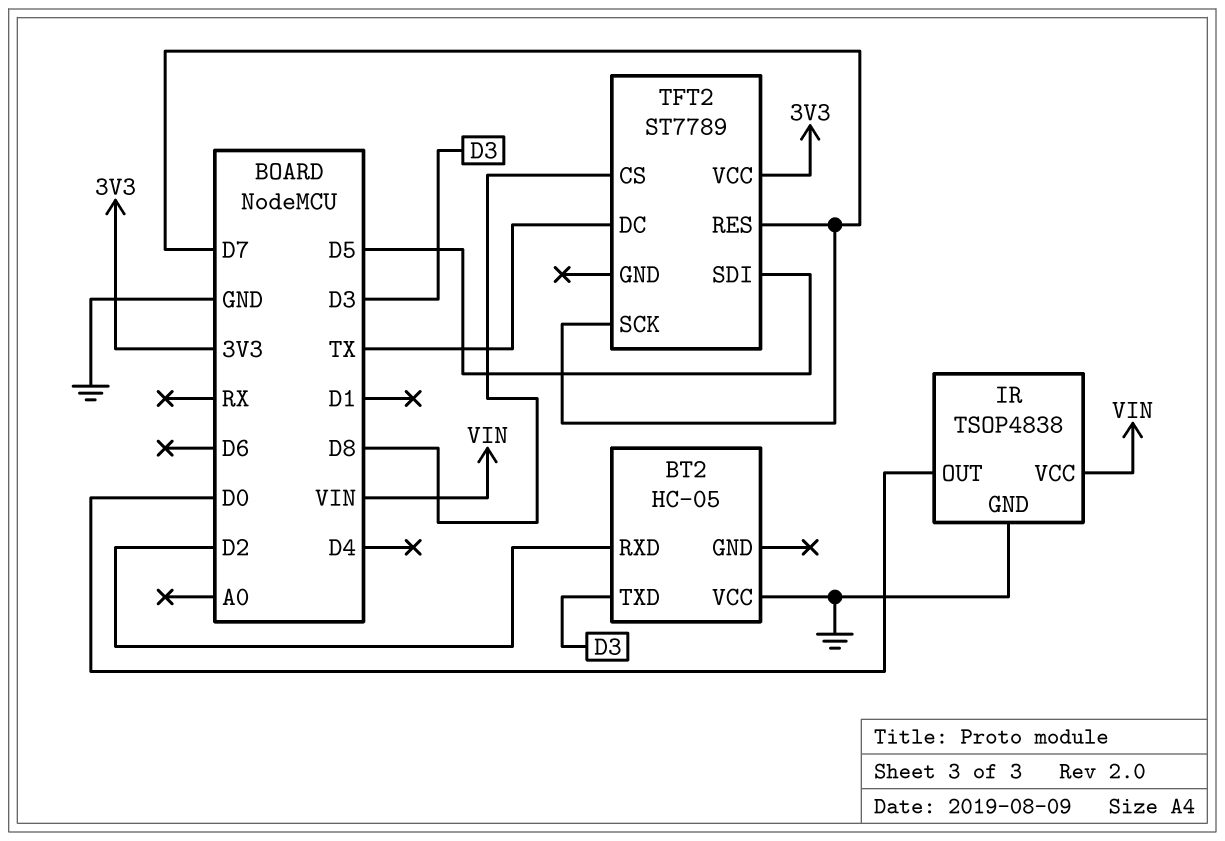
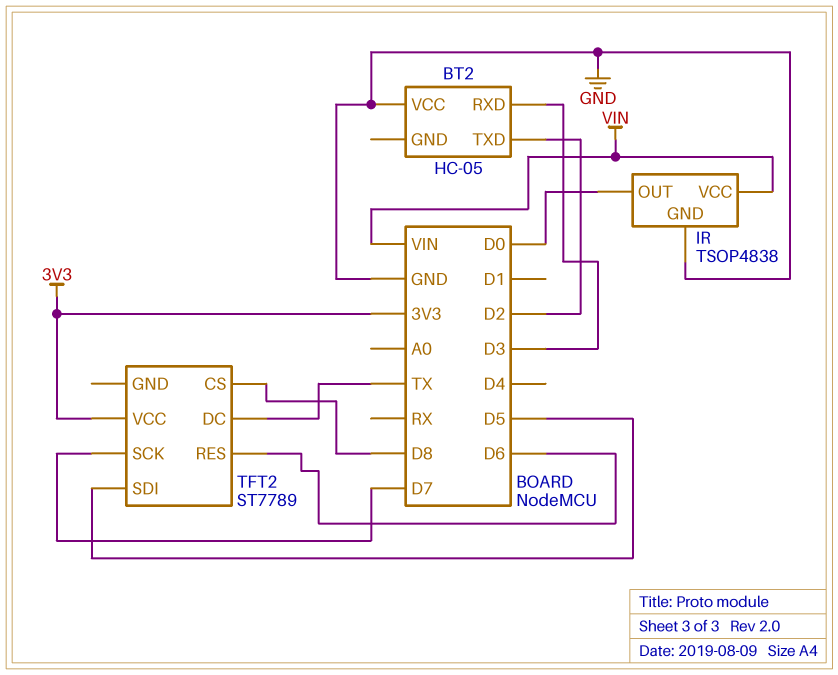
BT2 pin RXD: D2 -> D3
BT2 pin TXD: D3 -> D2
TFT2 pin RES: D7 -> D6

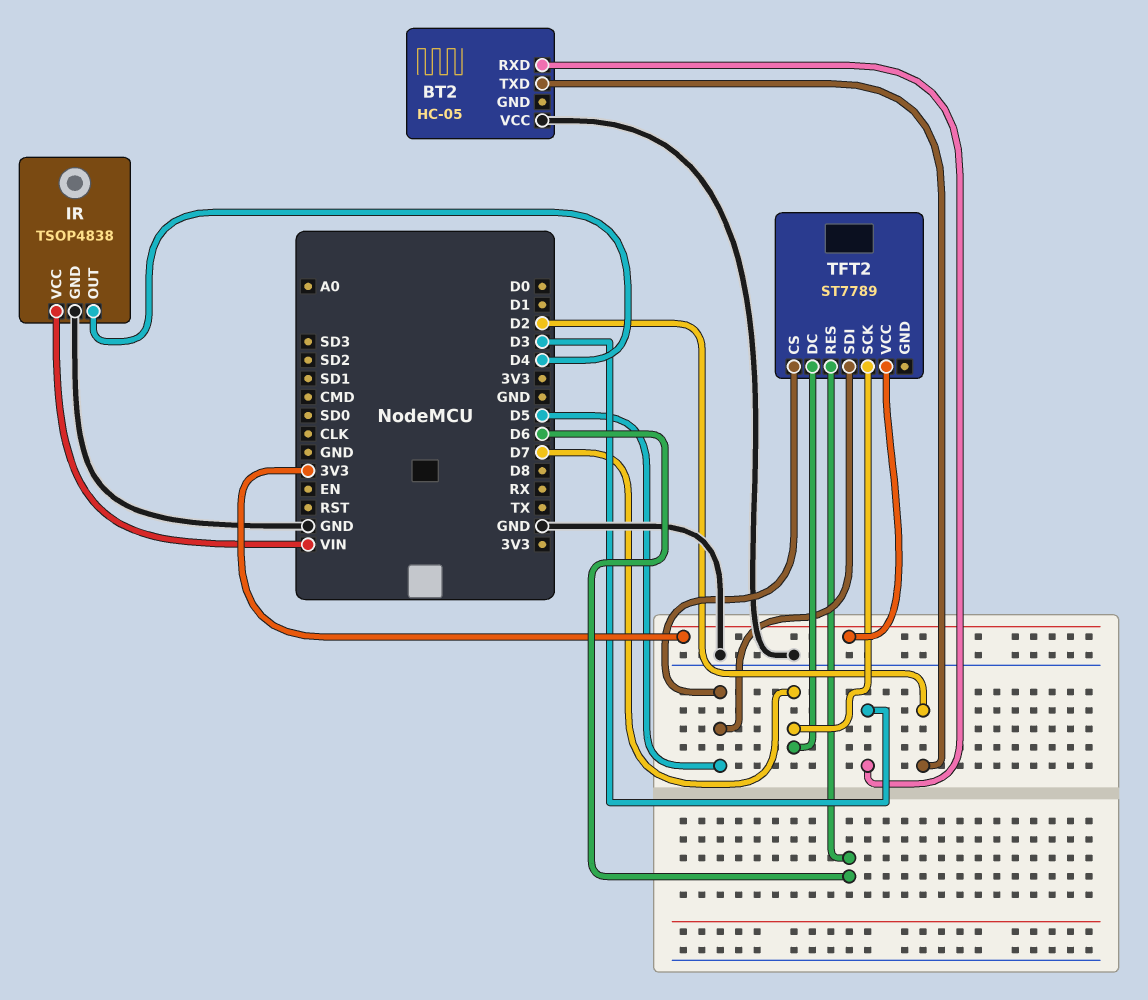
IR pin OUT: D0 -> D4
TFT2 pin CS: D8 -> D5
TFT2 pin DC: TX -> D7

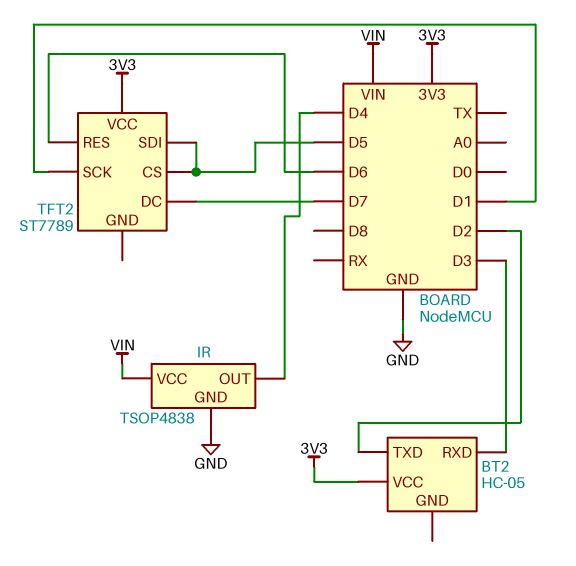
BT2 pin VCC: GND -> 3V3
TFT2 pin SCK: D7 -> D1

